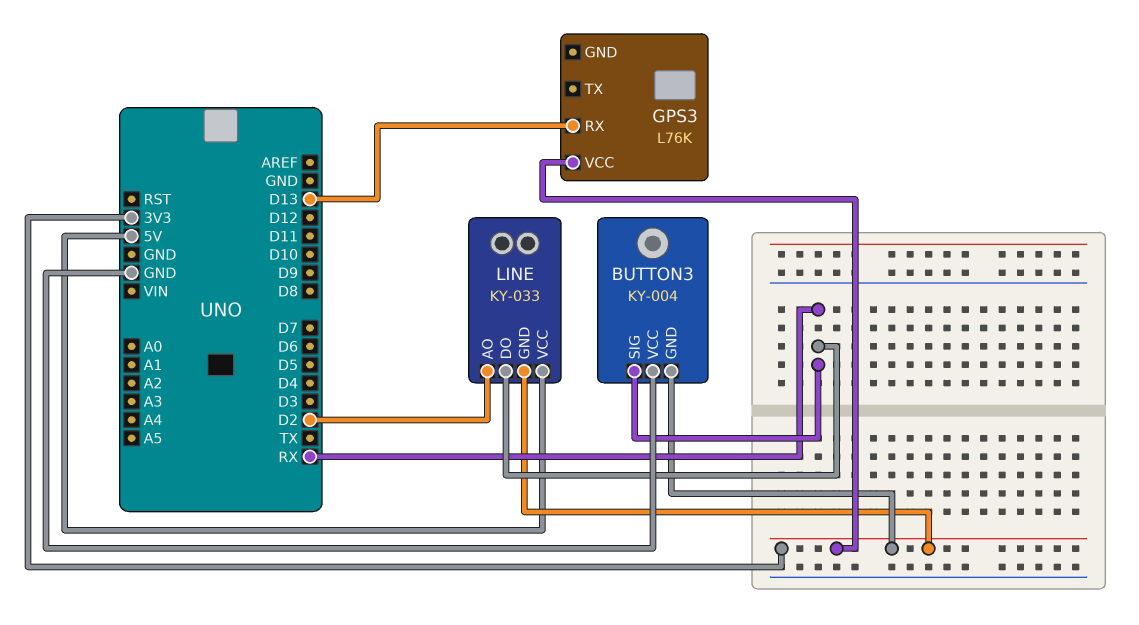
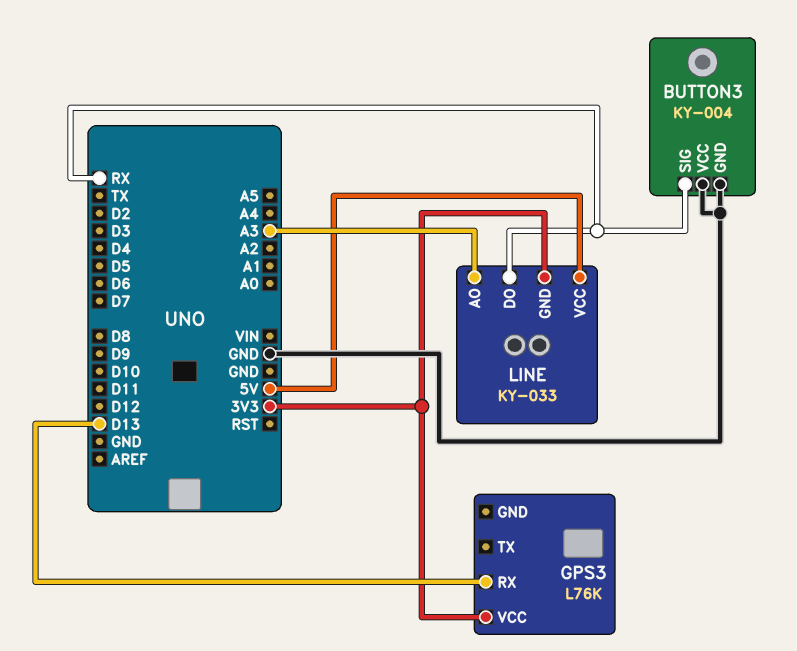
BUTTON3 pin GND: 3V3 -> GND
LINE pin AO: D2 -> A3

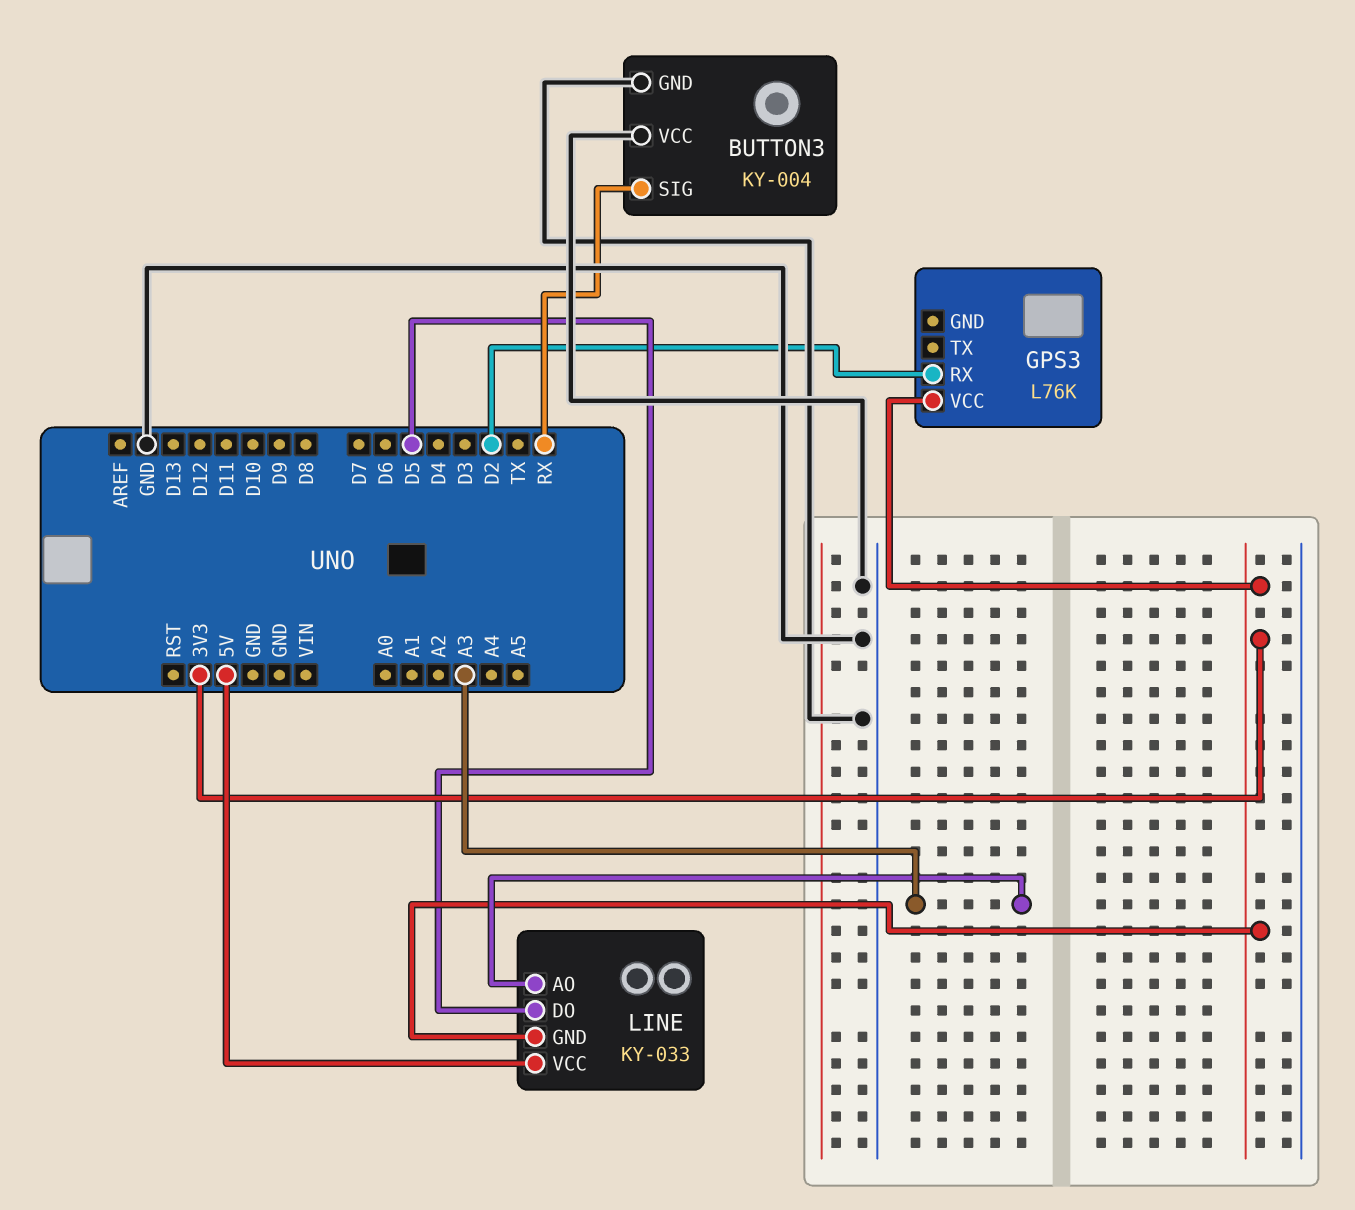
GPS3 pin RX: D13 -> D2
LINE pin DO: RX -> D5

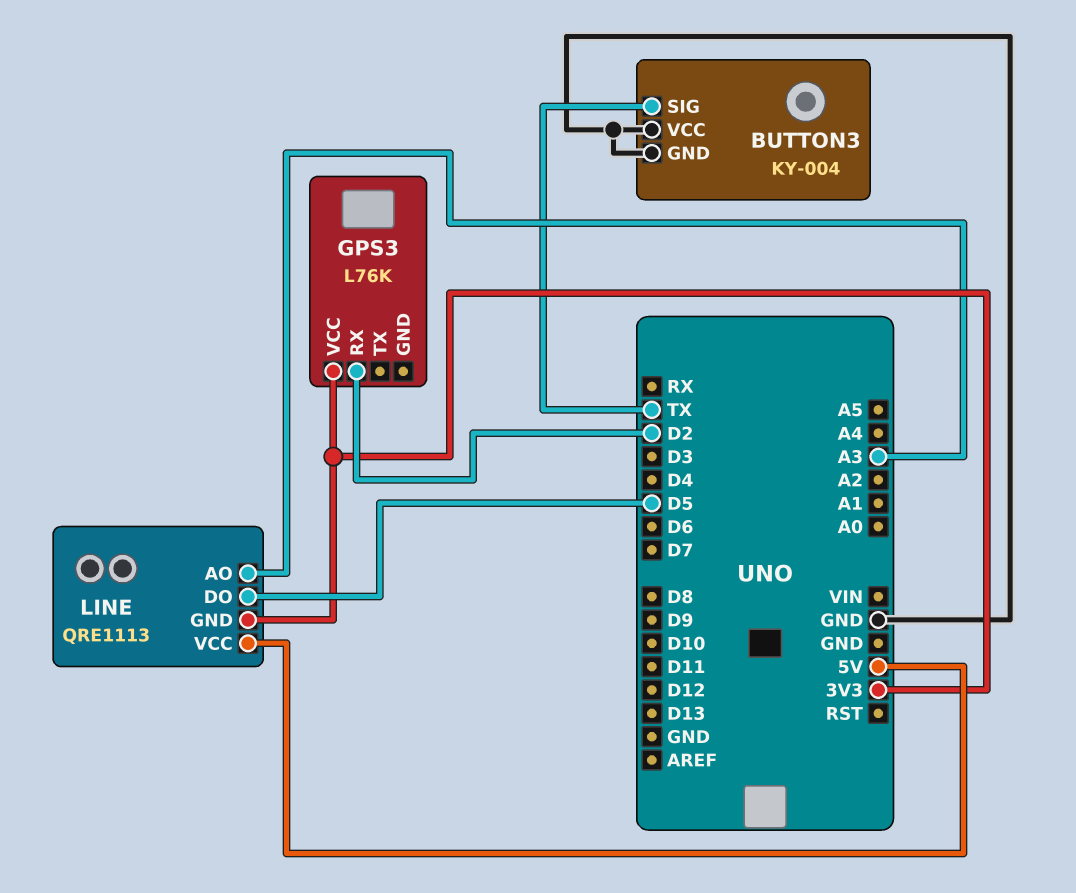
BUTTON3 pin SIG: RX -> TX
LINE: KY-033 -> QRE1113

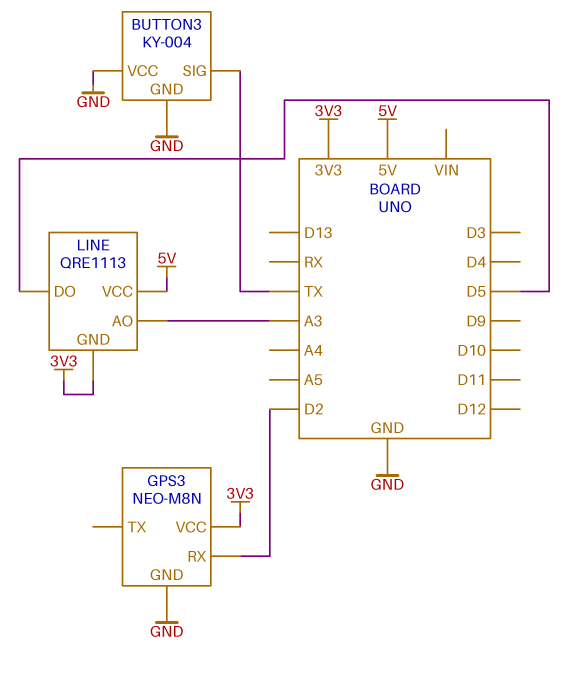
GPS3: L76K -> NEO-M8N
GPS3 pin GND: none -> GND

